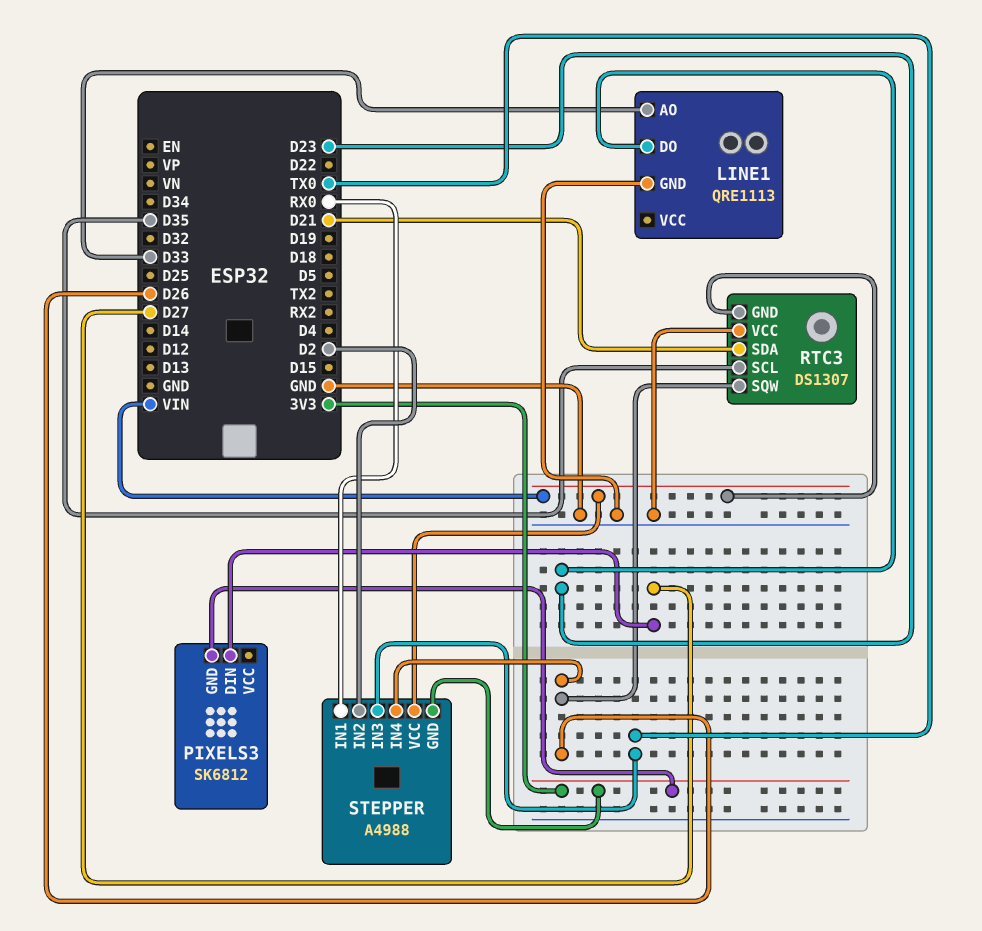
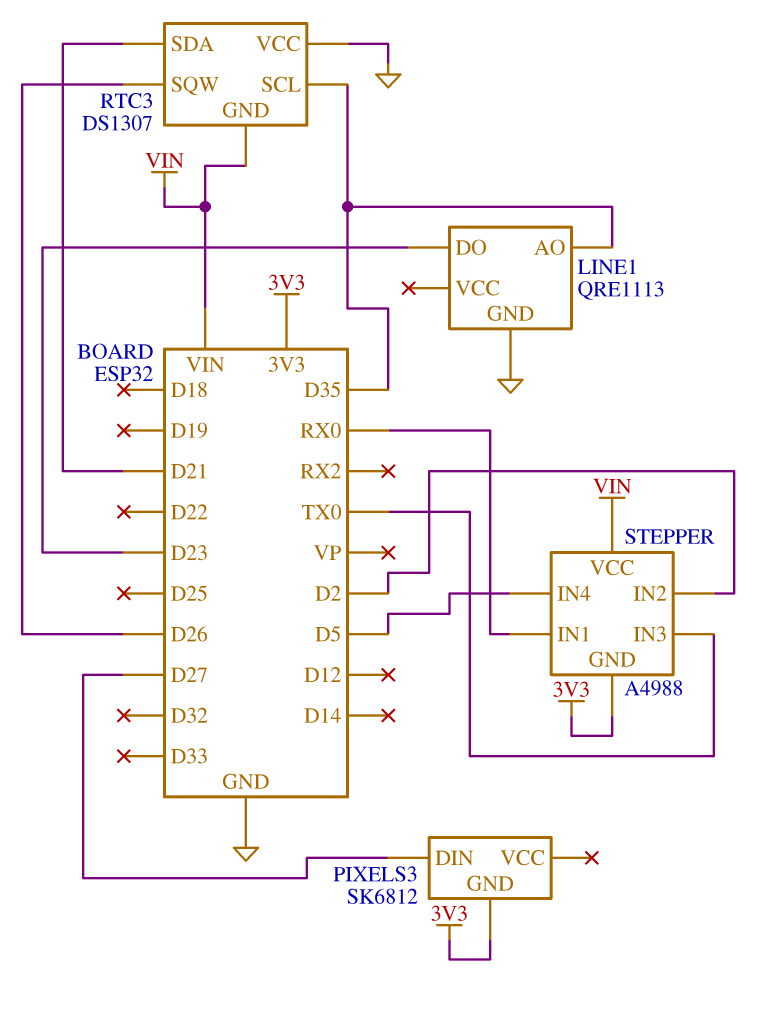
LINE1 pin AO: D33 -> D35
STEPPER pin IN4: D26 -> D5

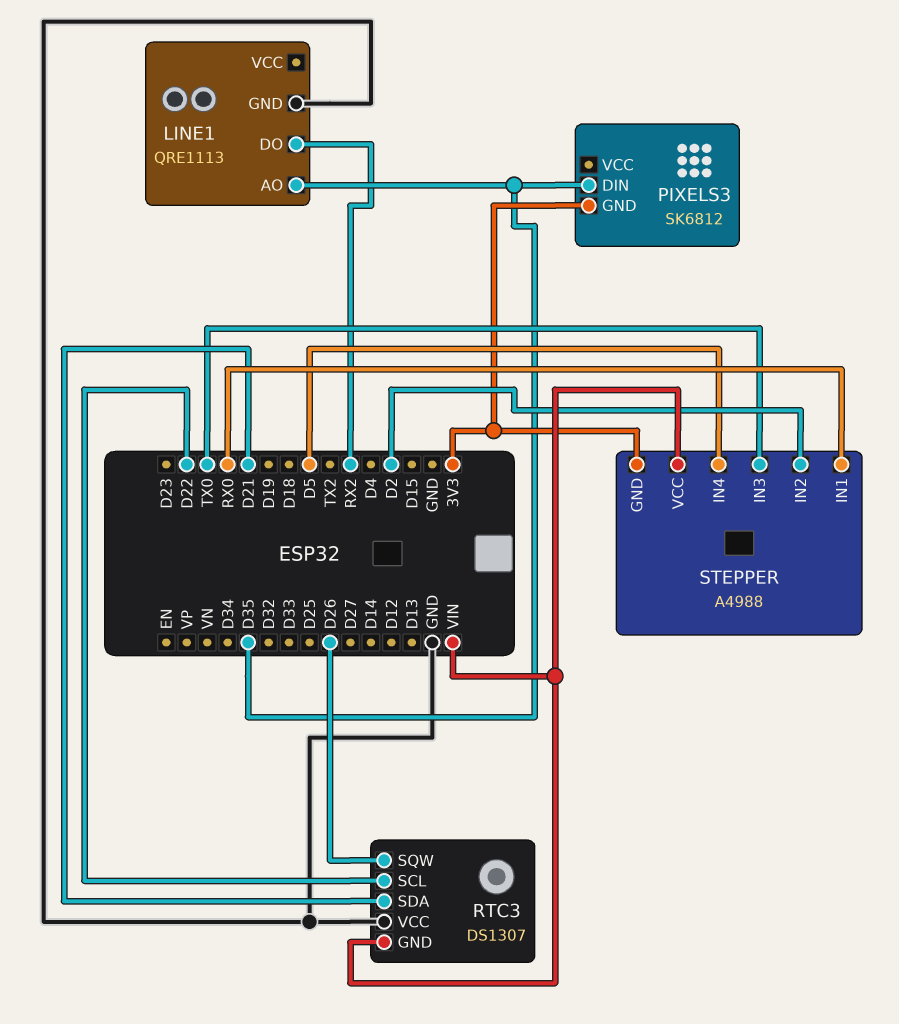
LINE1 pin DO: D23 -> RX2
PIXELS3 pin DIN: D27 -> D35
RTC3 pin SCL: D35 -> D22

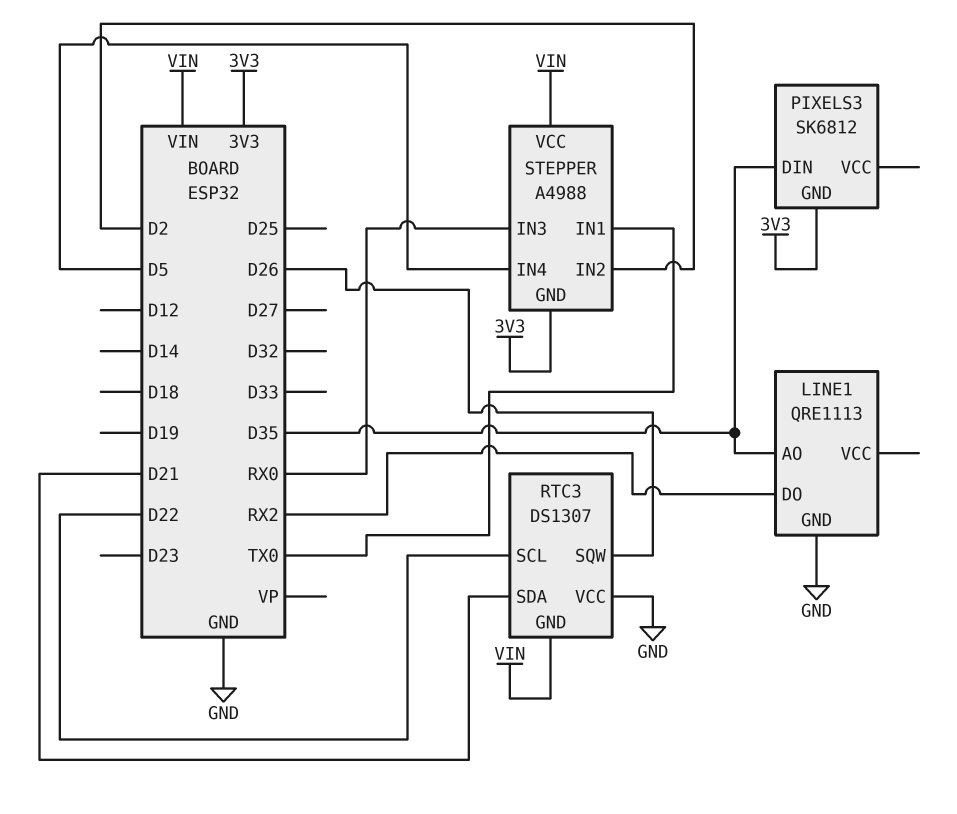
STEPPER pin IN1: RX0 -> TX0
STEPPER pin IN3: TX0 -> RX0

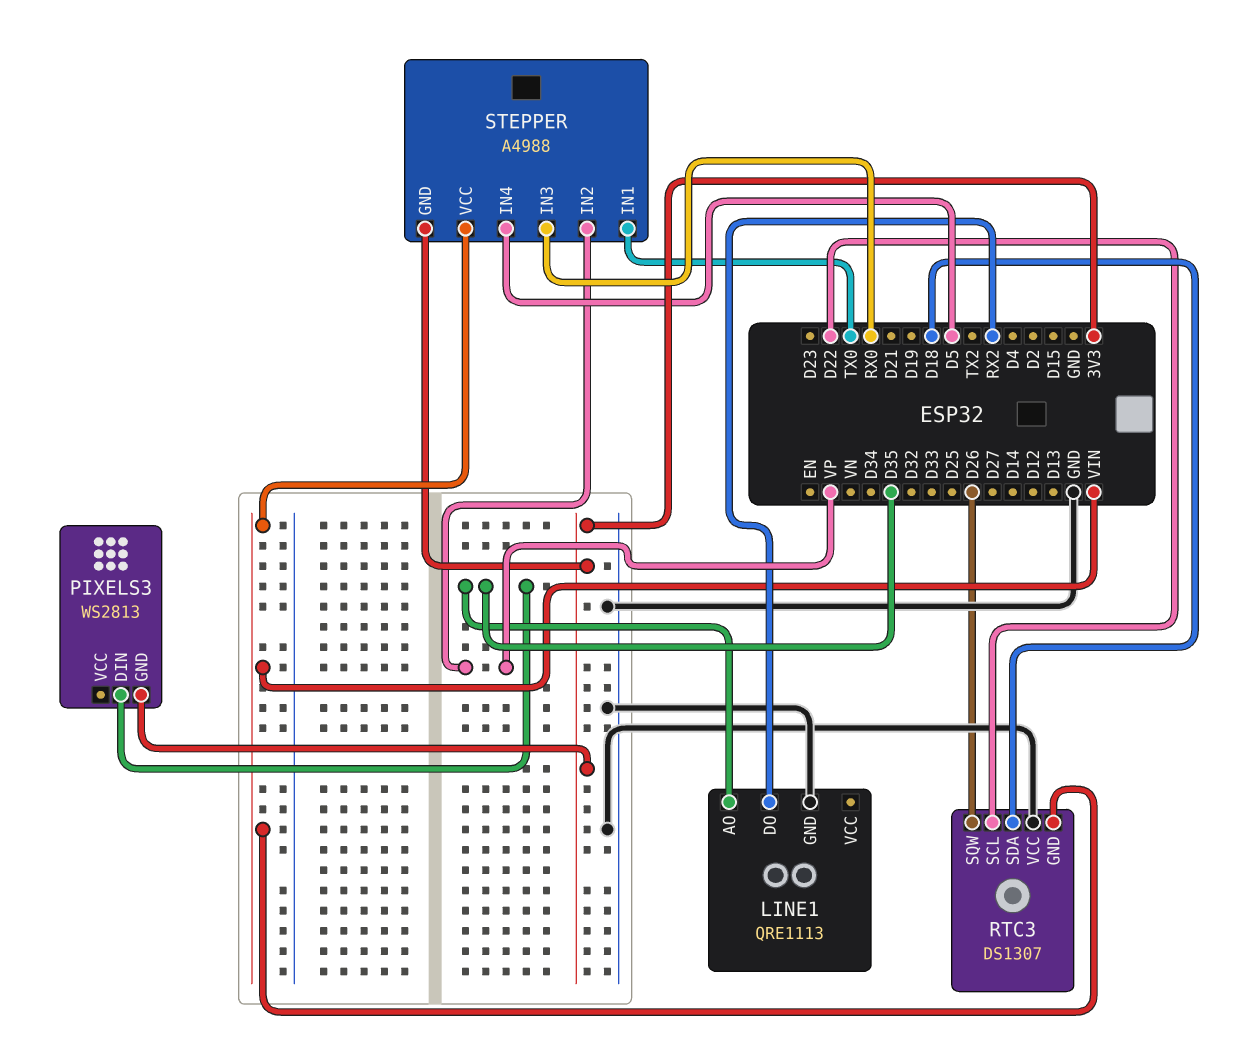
PIXELS3: SK6812 -> WS2813
RTC3 pin SDA: D21 -> D18
STEPPER pin IN2: D2 -> VP

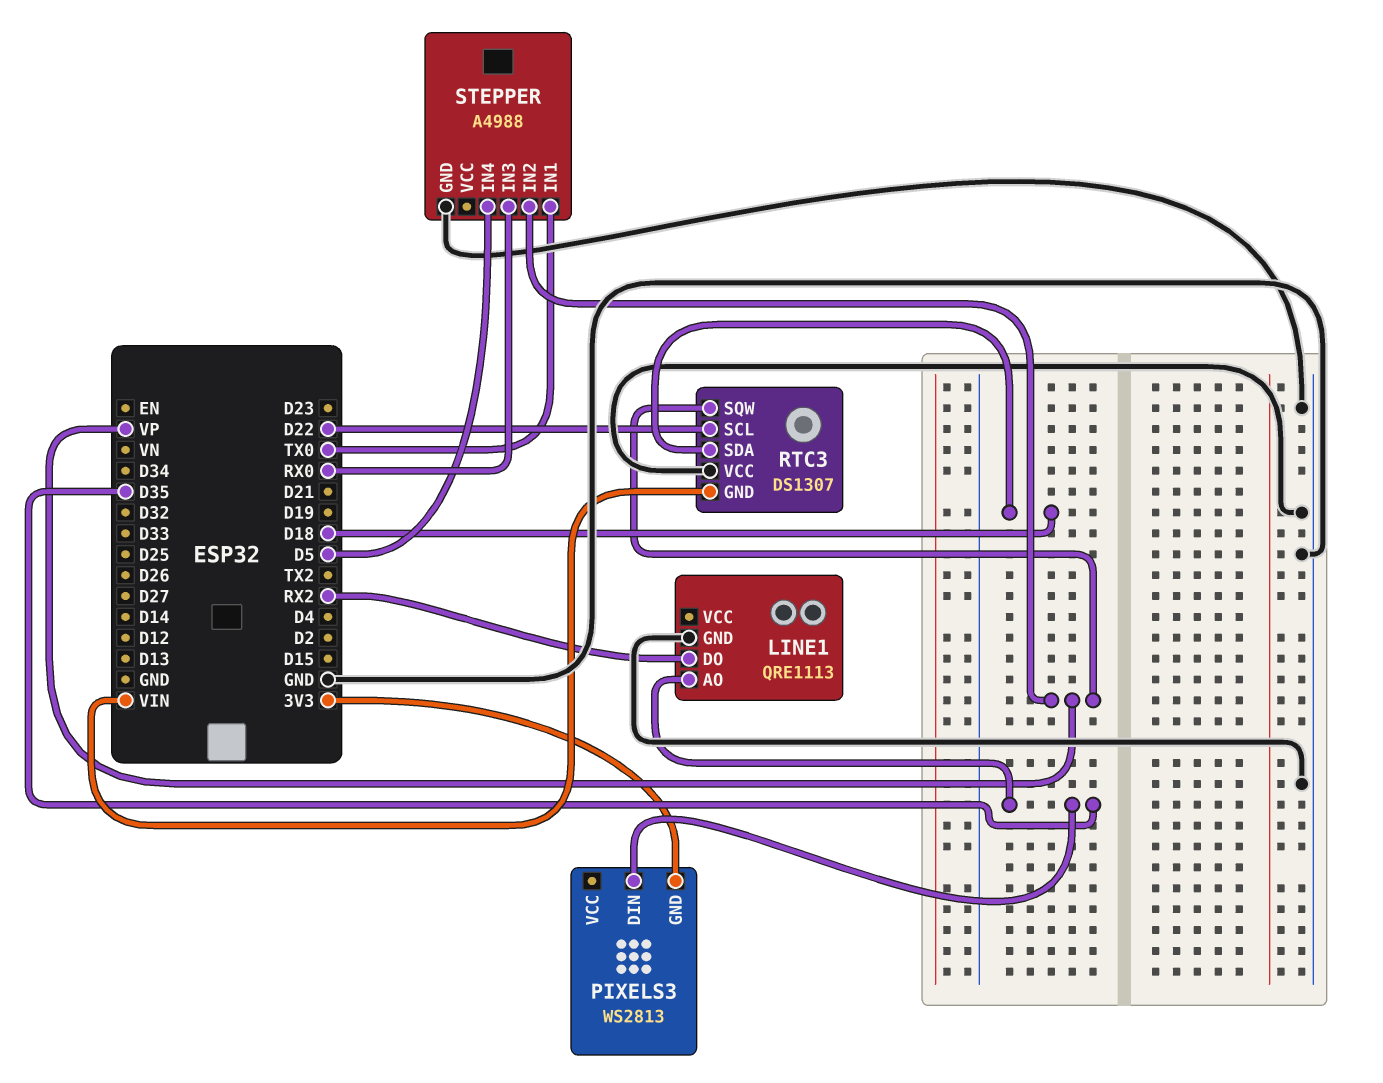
RTC3 pin SQW: D26 -> VP
STEPPER pin GND: 3V3 -> GND
STEPPER pin VCC: VIN -> none

